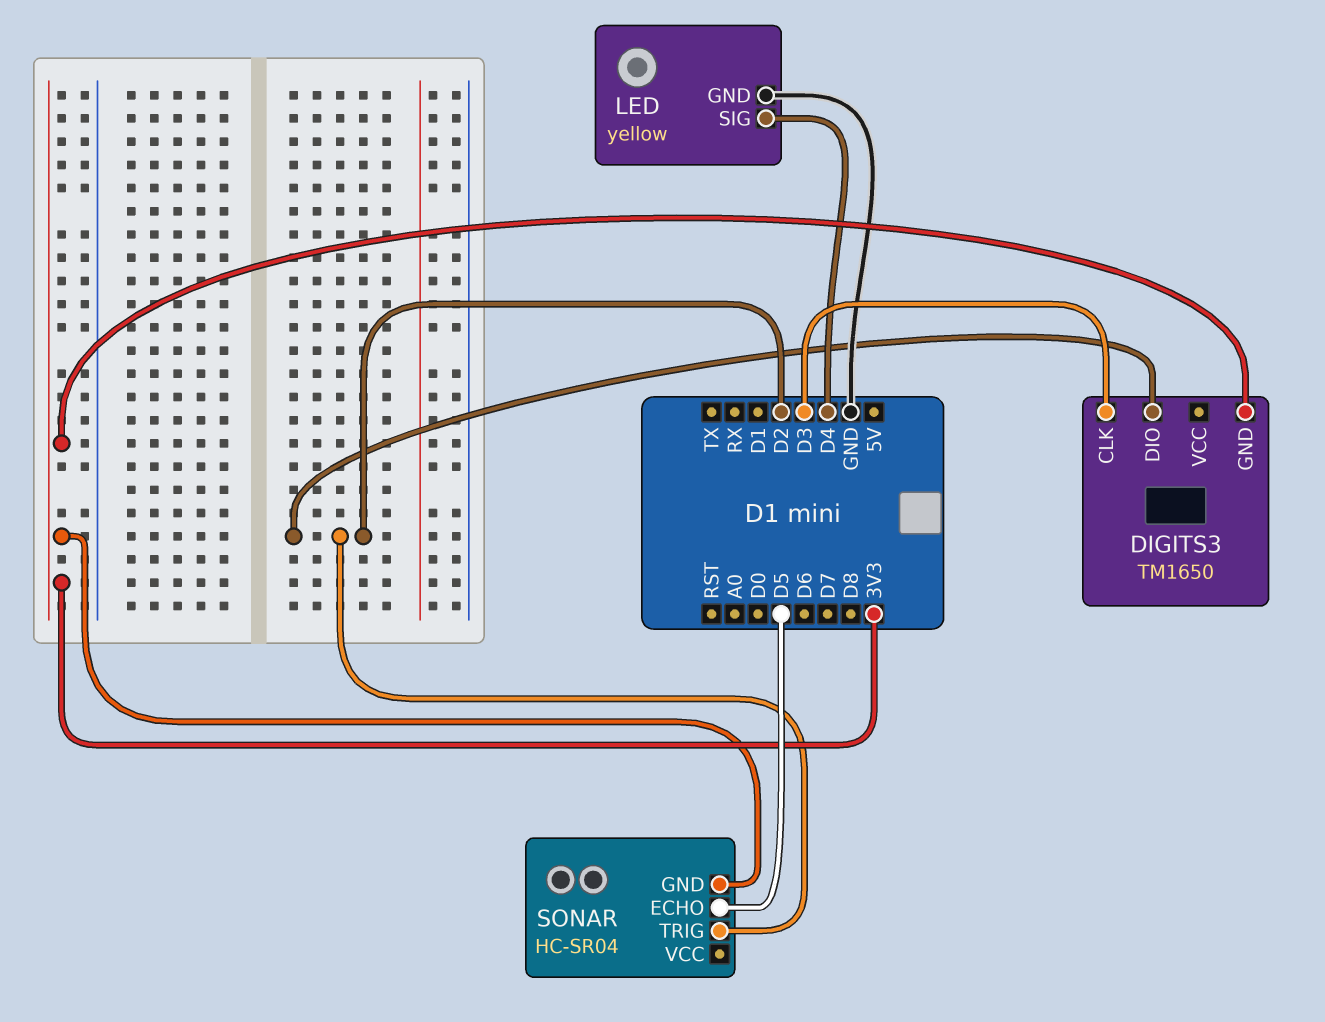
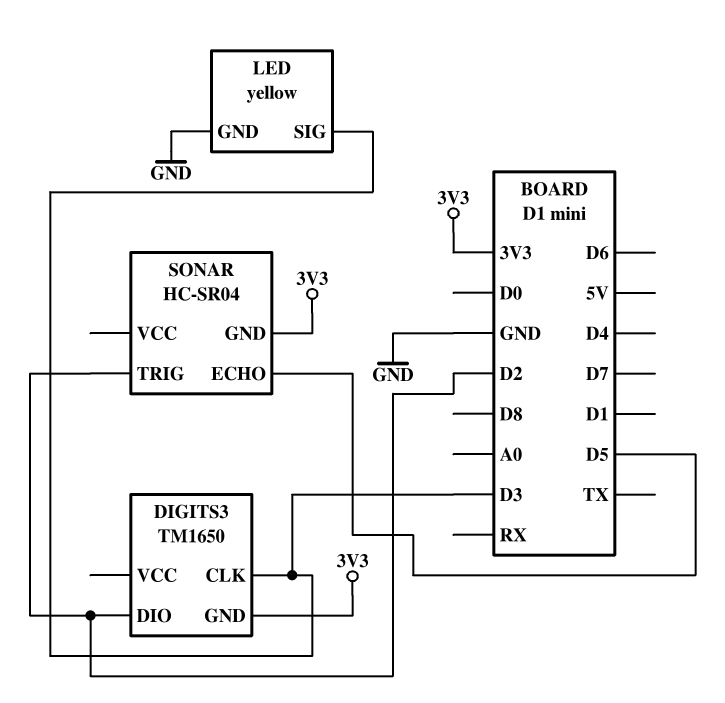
LED pin SIG: D4 -> D3

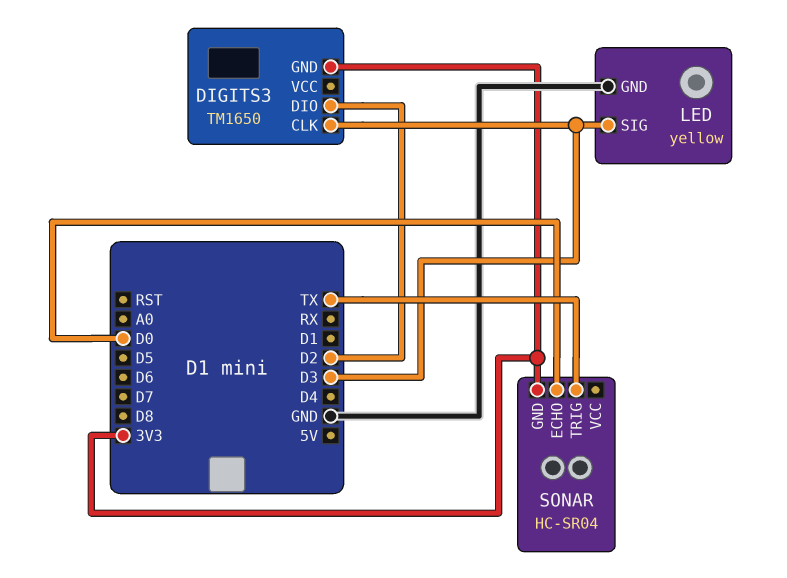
SONAR pin ECHO: D5 -> D0
SONAR pin TRIG: D2 -> TX

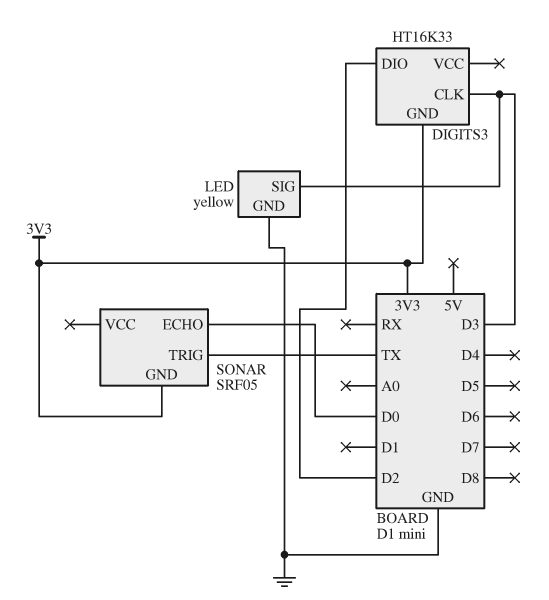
DIGITS3: TM1650 -> HT16K33
SONAR: HC-SR04 -> SRF05

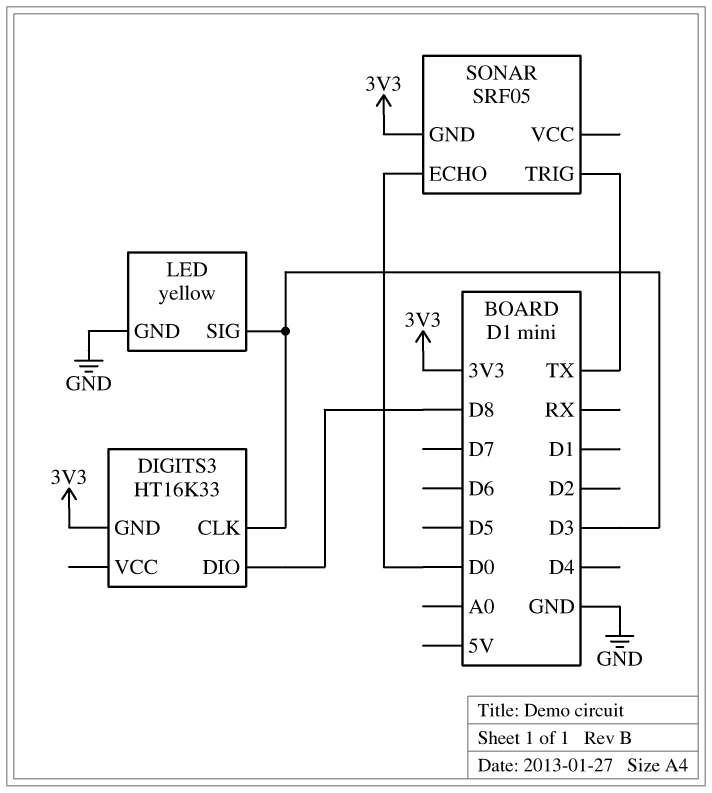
DIGITS3 pin DIO: D2 -> D8

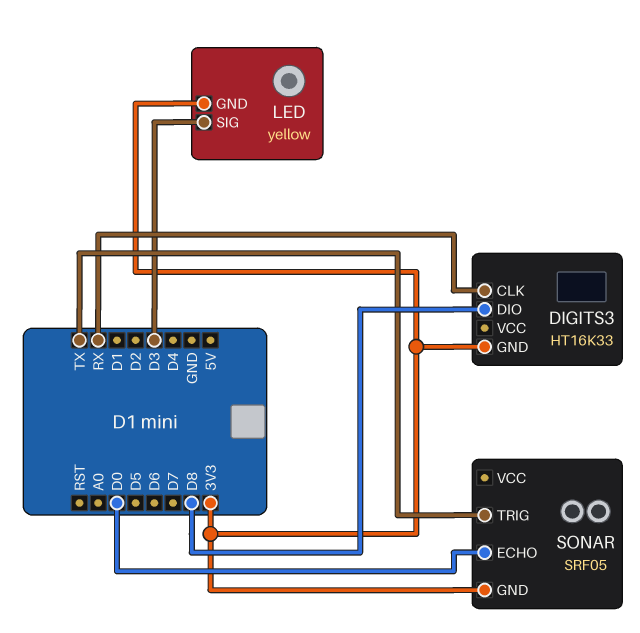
DIGITS3 pin CLK: D3 -> RX
LED pin GND: GND -> 3V3

